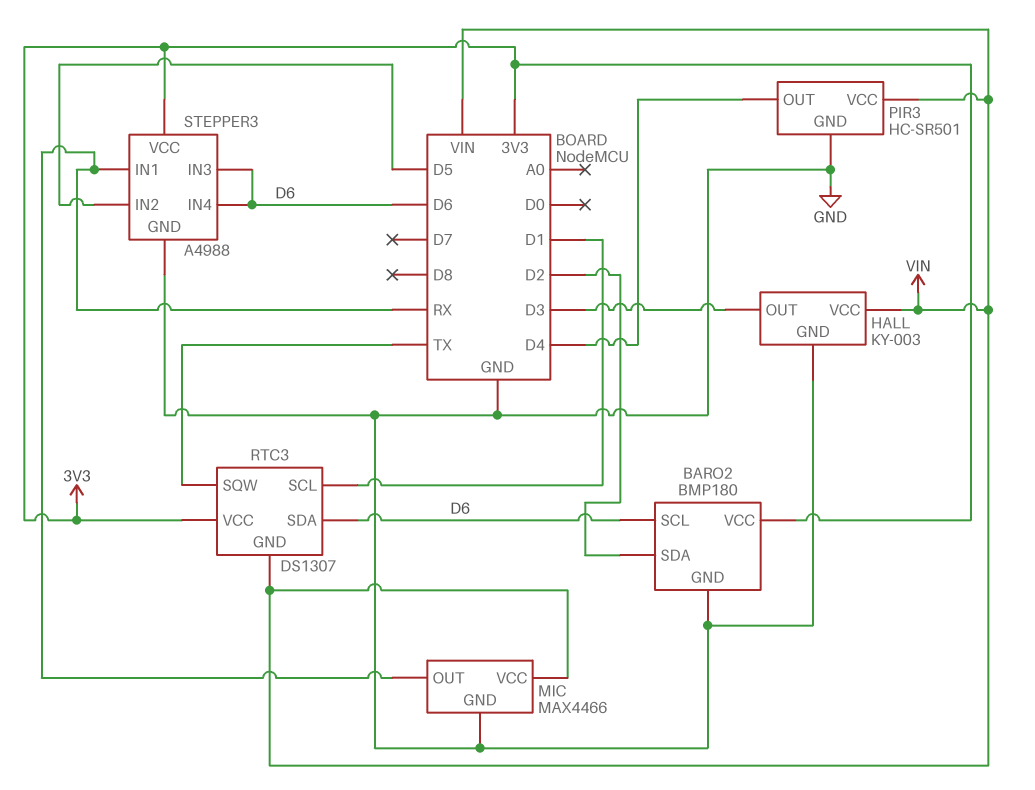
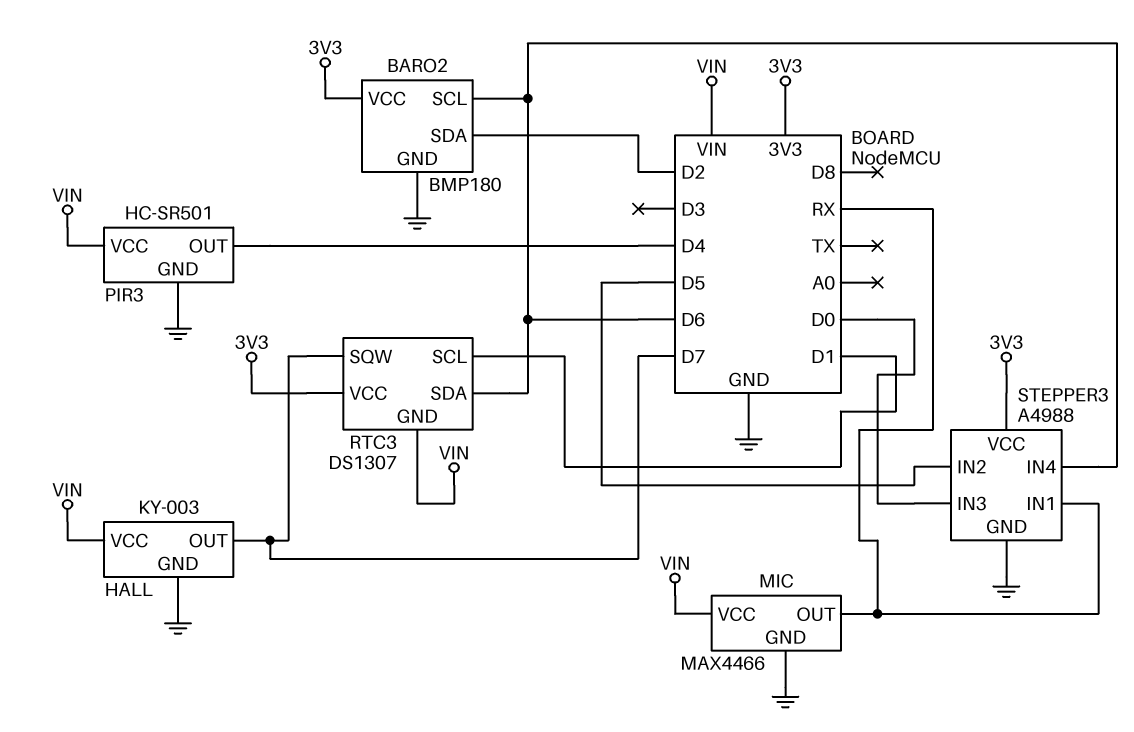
HALL pin OUT: D3 -> D7
RTC3 pin SQW: TX -> D7
STEPPER3 pin IN3: D6 -> D0

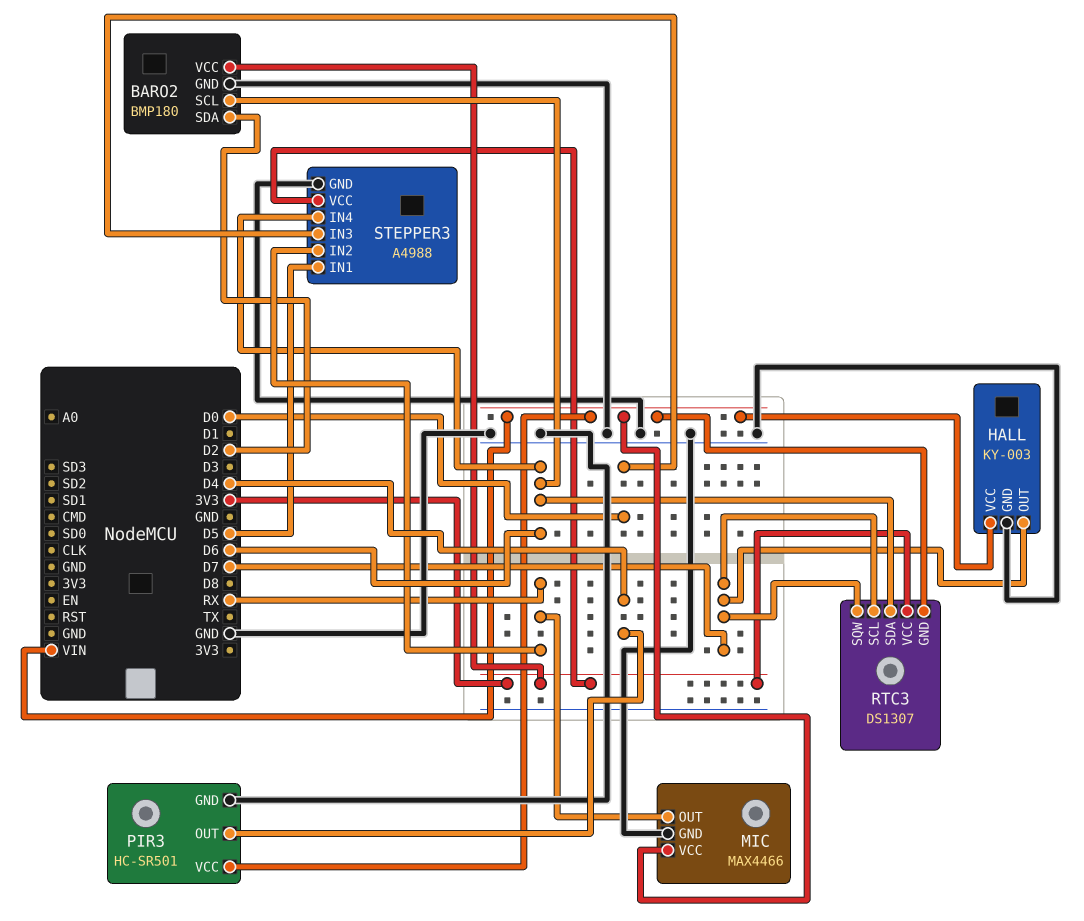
RTC3 pin SCL: D1 -> D7
STEPPER3 pin IN1: RX -> D5
STEPPER3 pin IN2: D5 -> RX

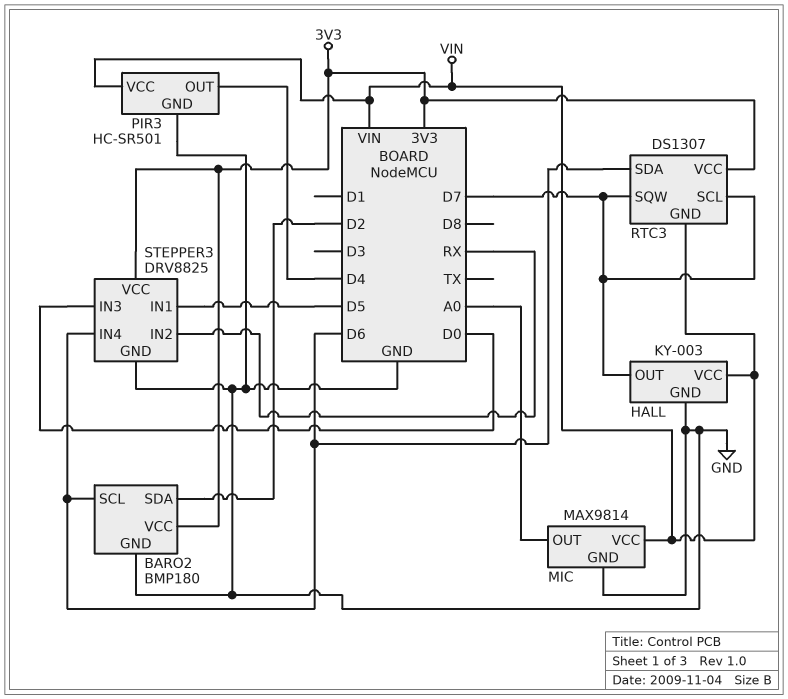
MIC: MAX4466 -> MAX9814
MIC pin OUT: RX -> A0
STEPPER3: A4988 -> DRV8825

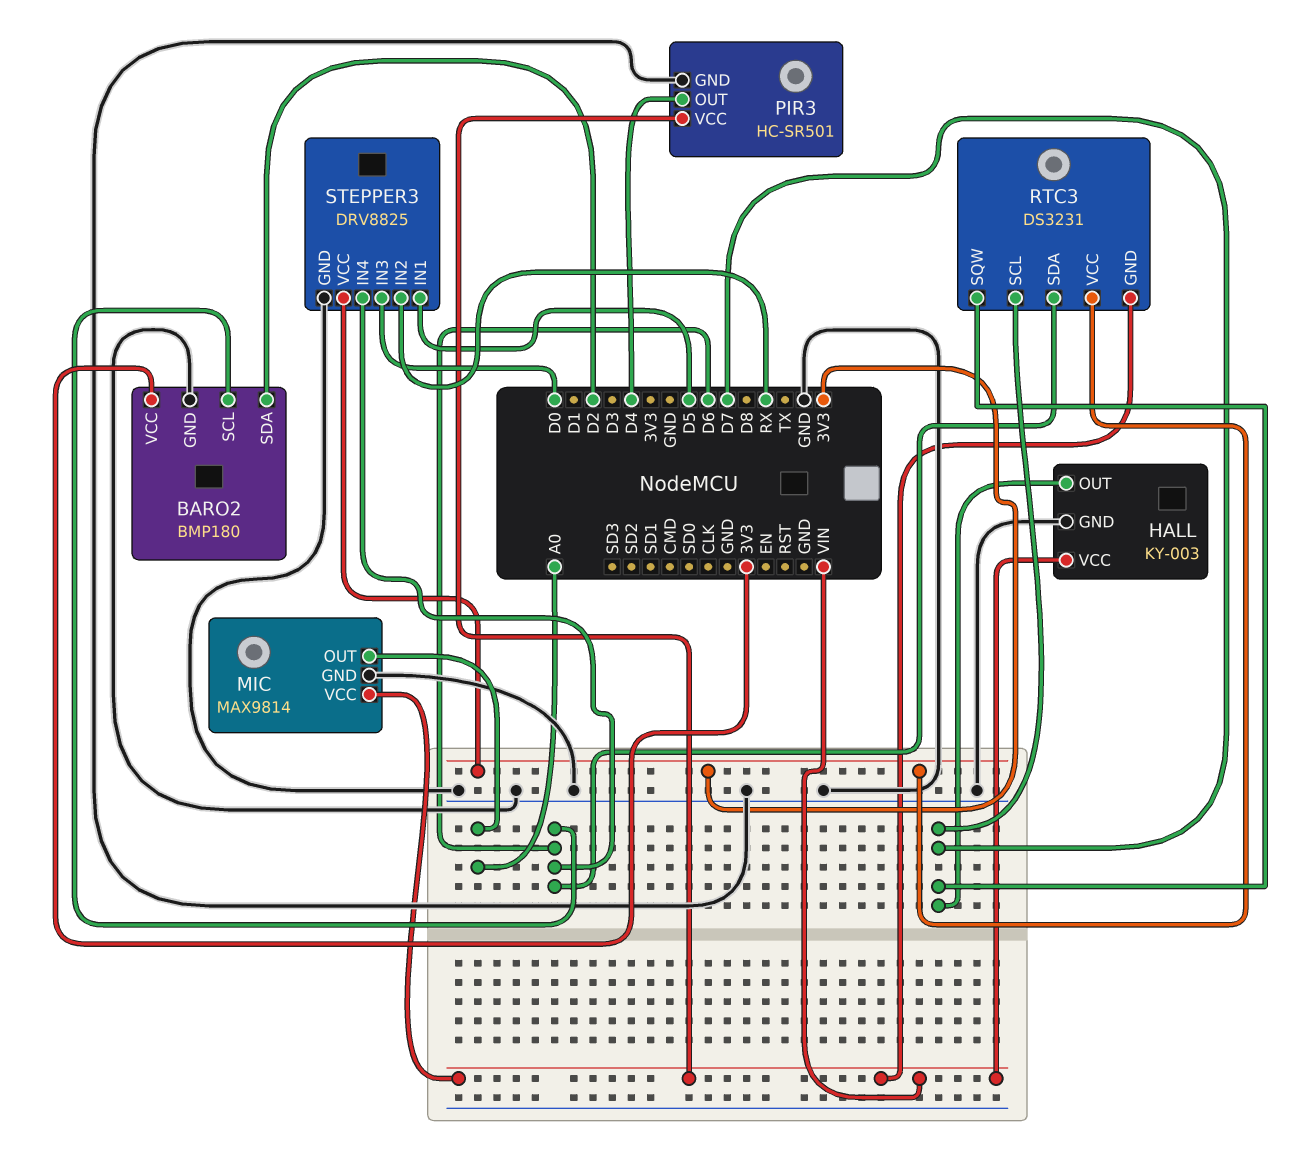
RTC3: DS1307 -> DS3231

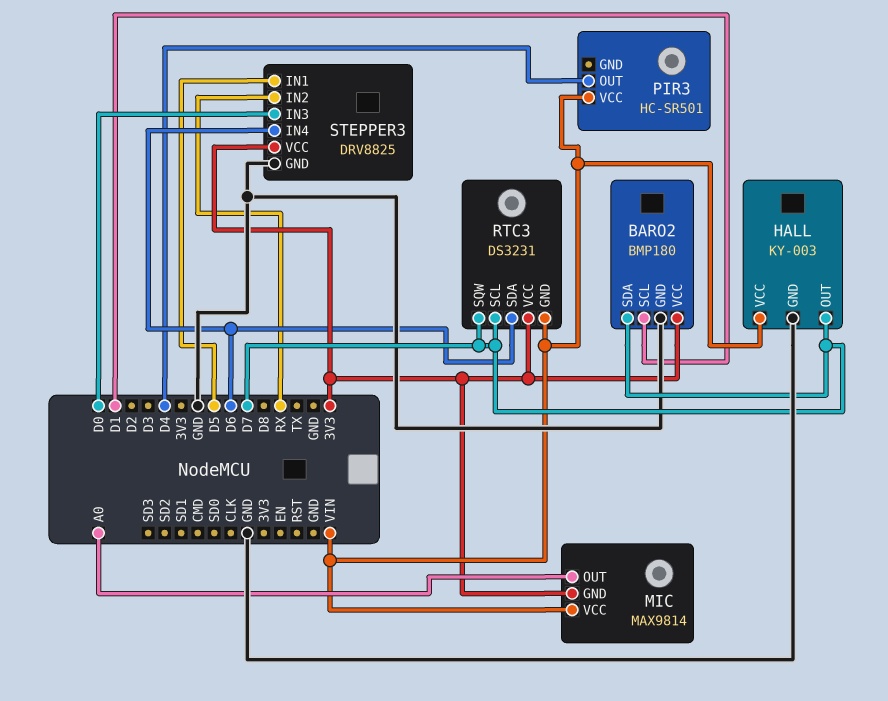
BARO2 pin SCL: D6 -> D1
BARO2 pin SDA: D2 -> D7
MIC pin GND: GND -> 3V3
PIR3 pin GND: GND -> none

